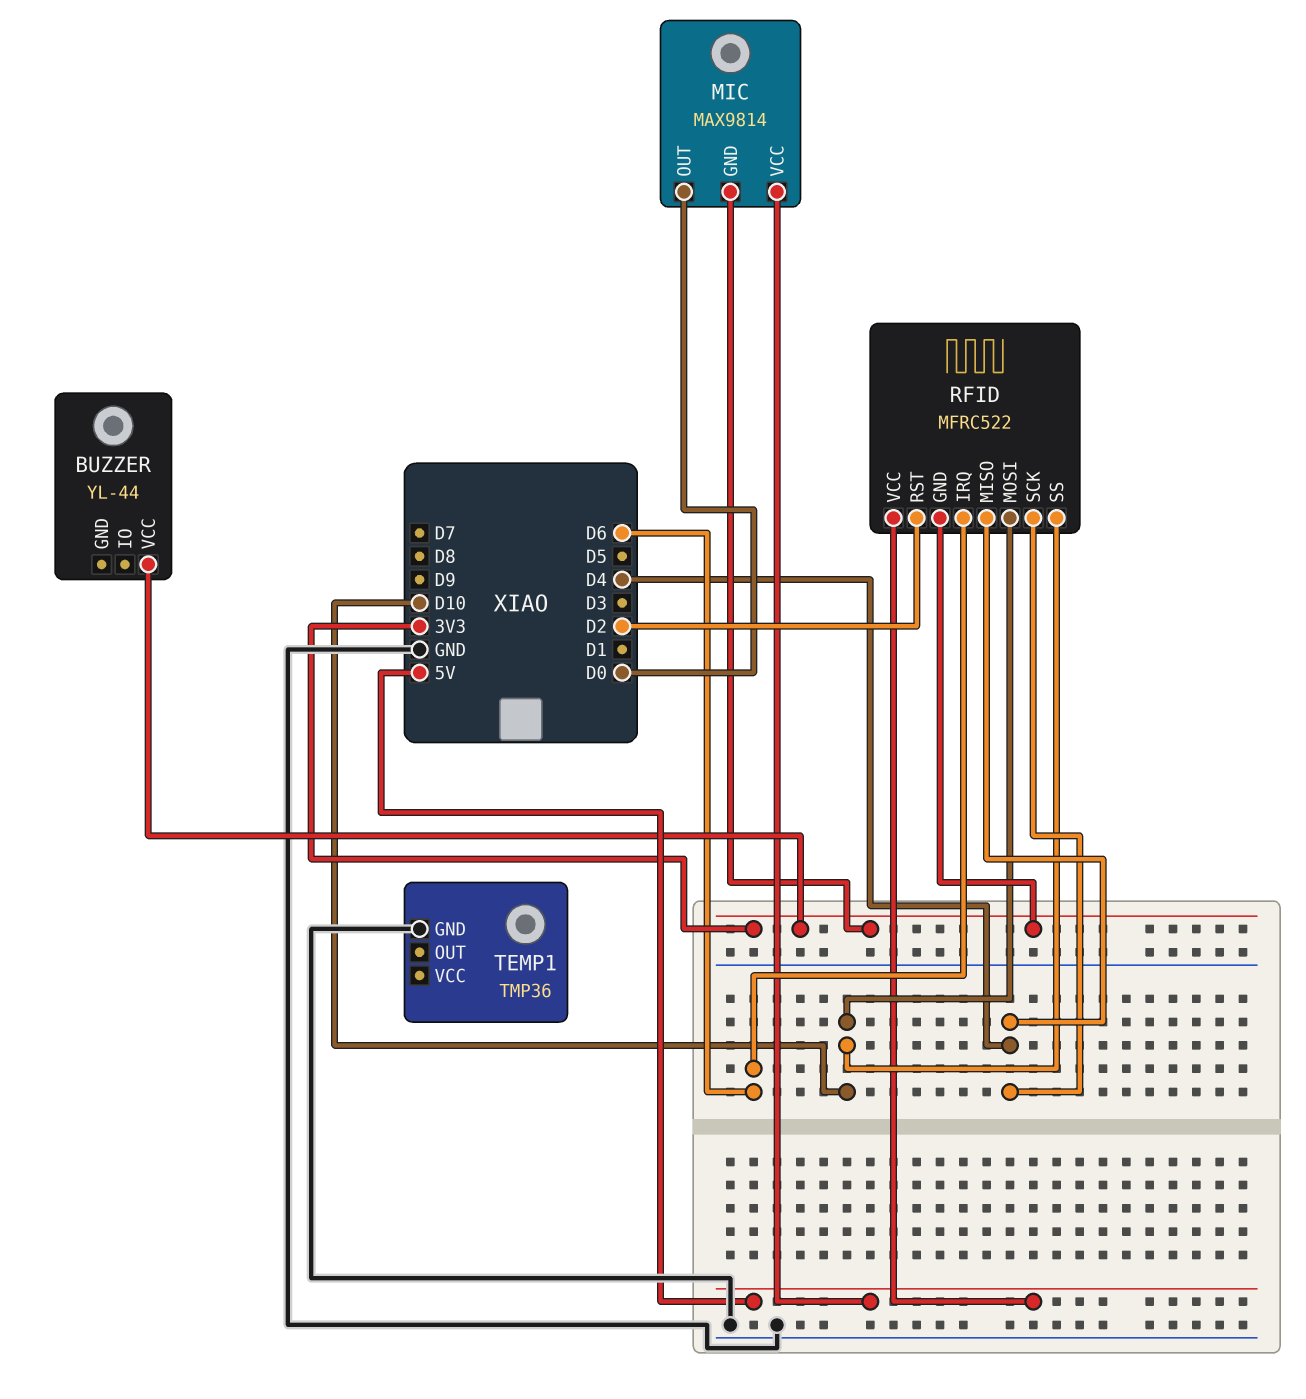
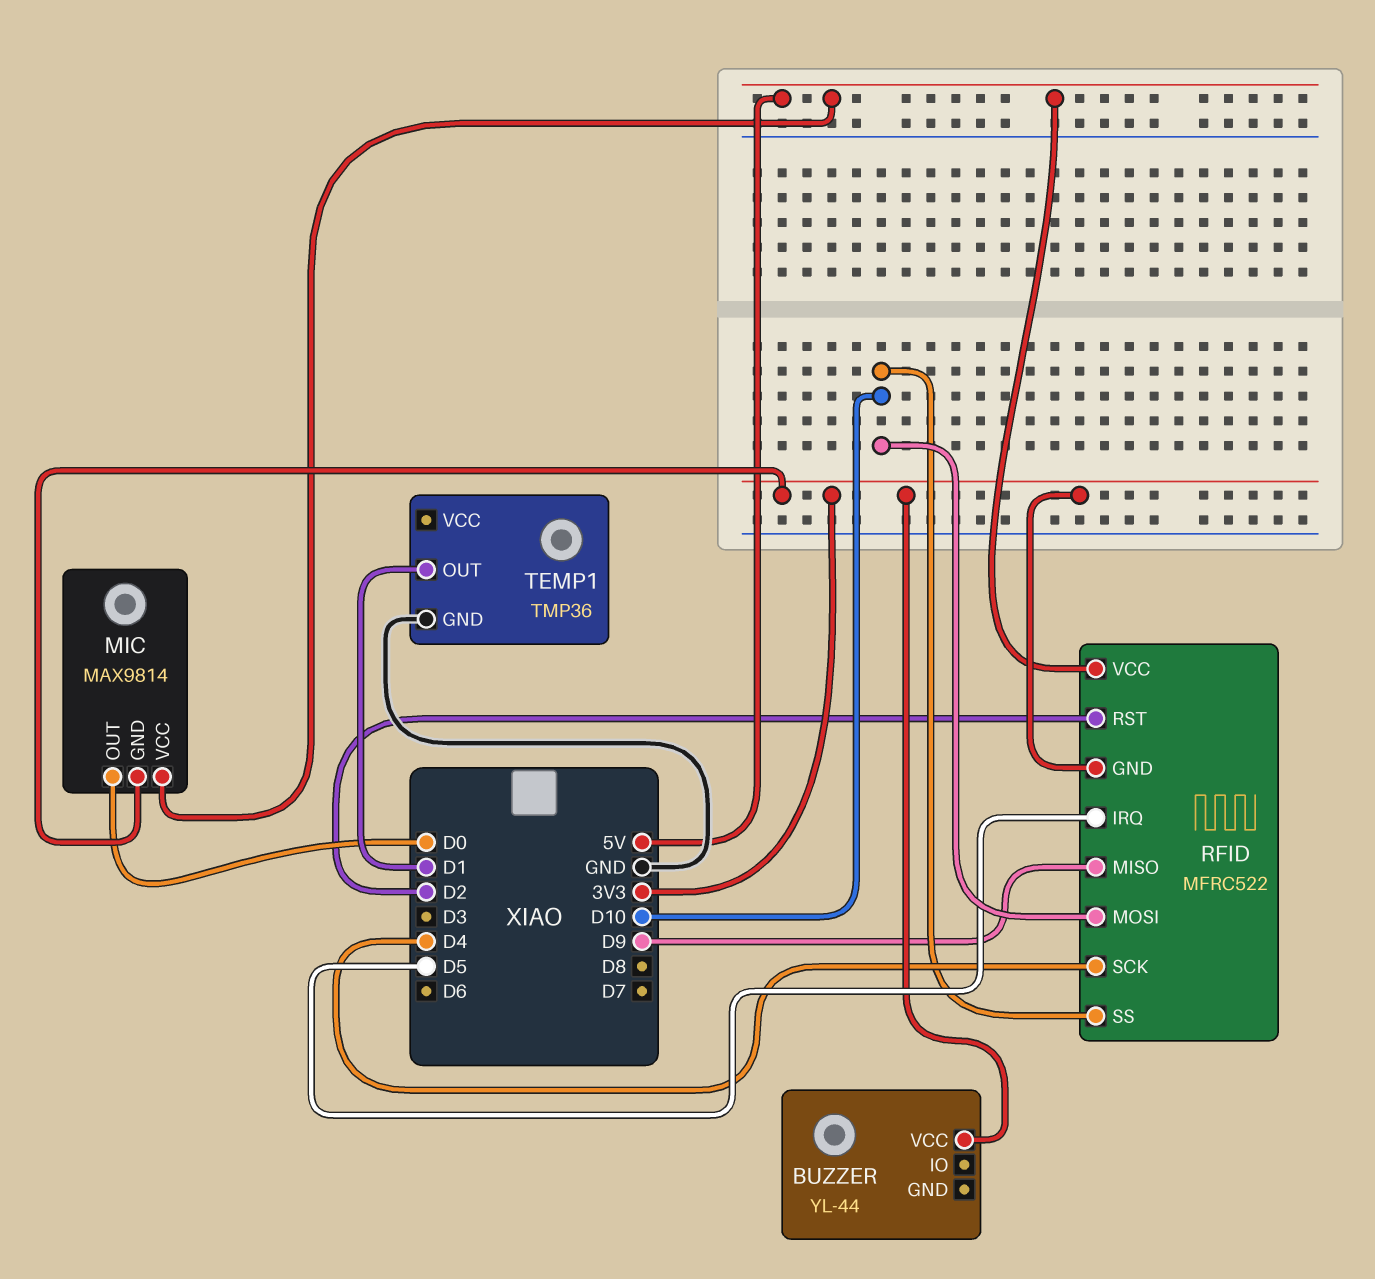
RFID pin IRQ: D6 -> D5
RFID pin MISO: D4 -> D9
TEMP1 pin OUT: none -> D1

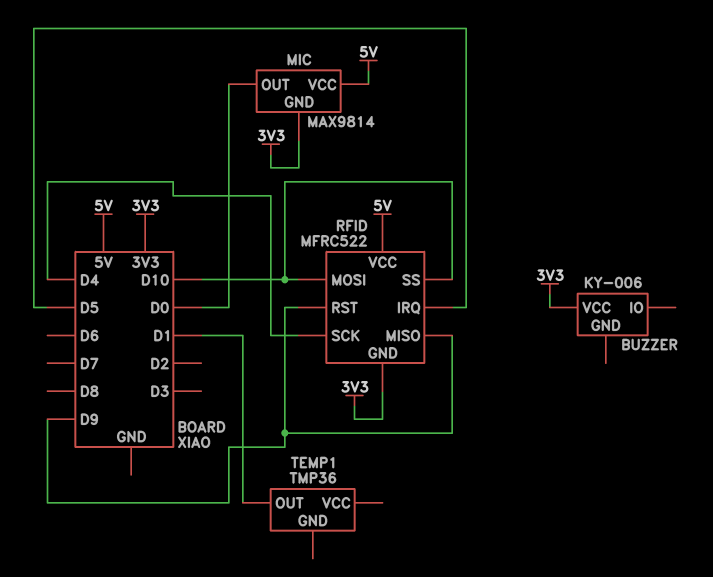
BUZZER: YL-44 -> KY-006
RFID pin RST: D2 -> D9
TEMP1 pin GND: GND -> none

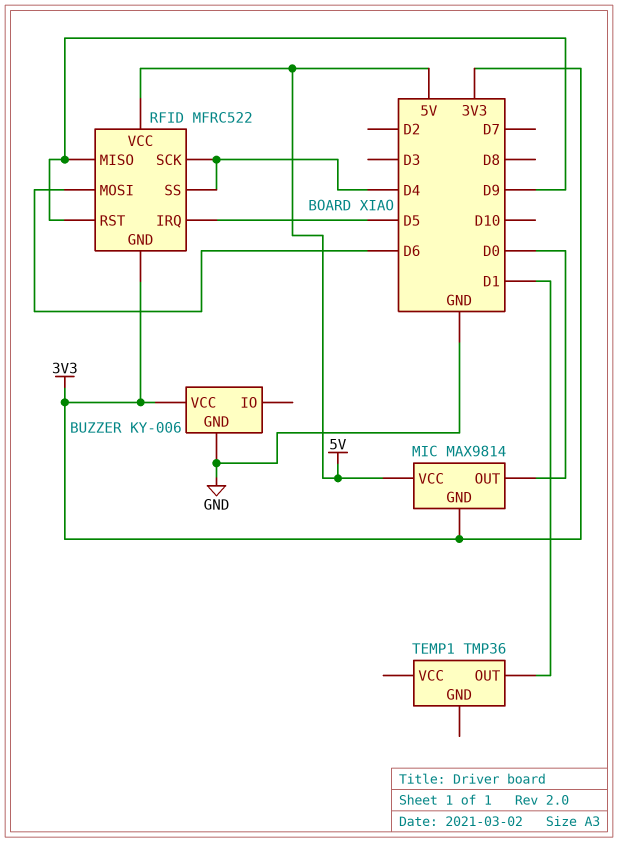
BUZZER pin GND: none -> GND
RFID pin MOSI: D10 -> D6
RFID pin SS: D10 -> D4

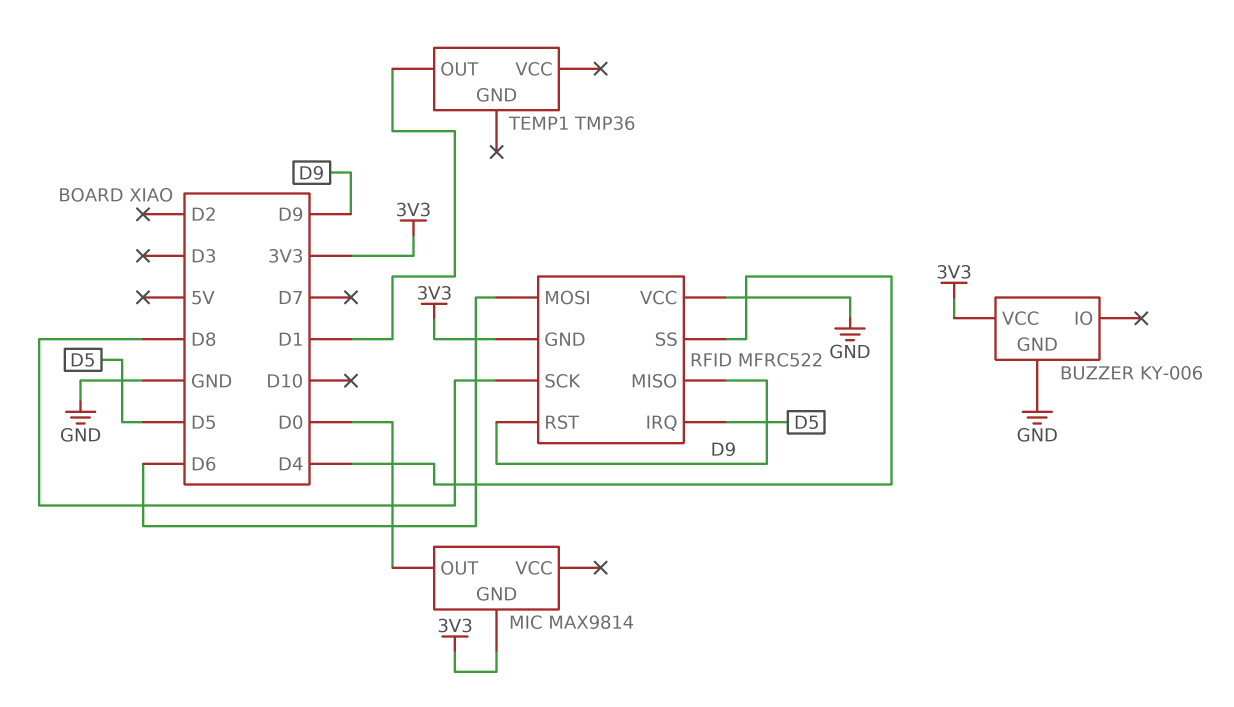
MIC pin VCC: 5V -> none
RFID pin SCK: D4 -> D8
RFID pin VCC: 5V -> GND

